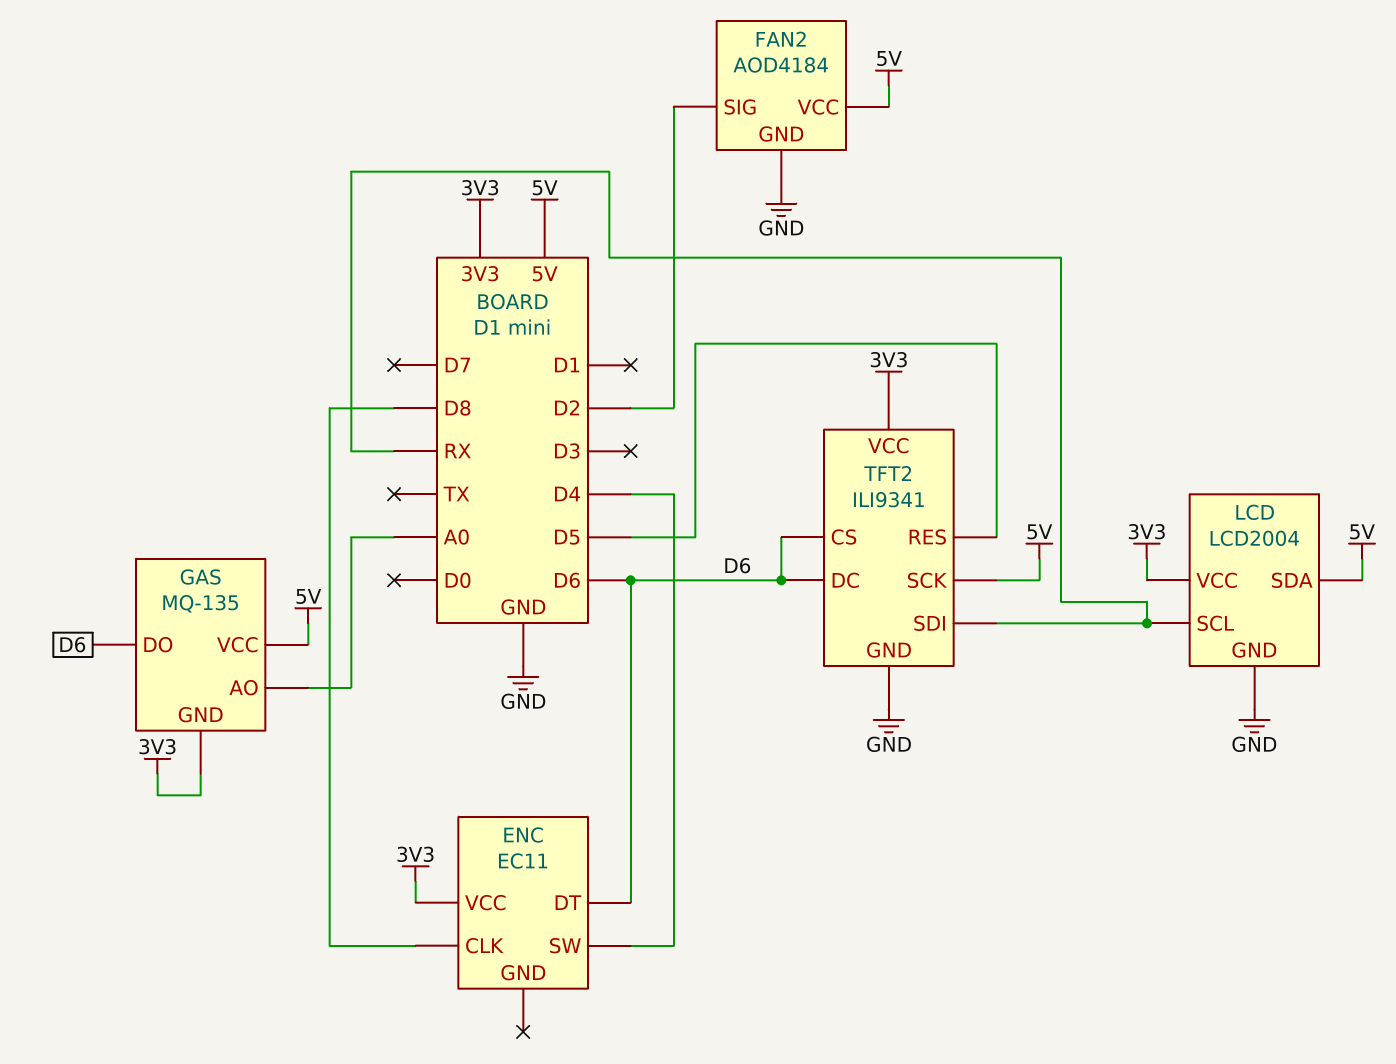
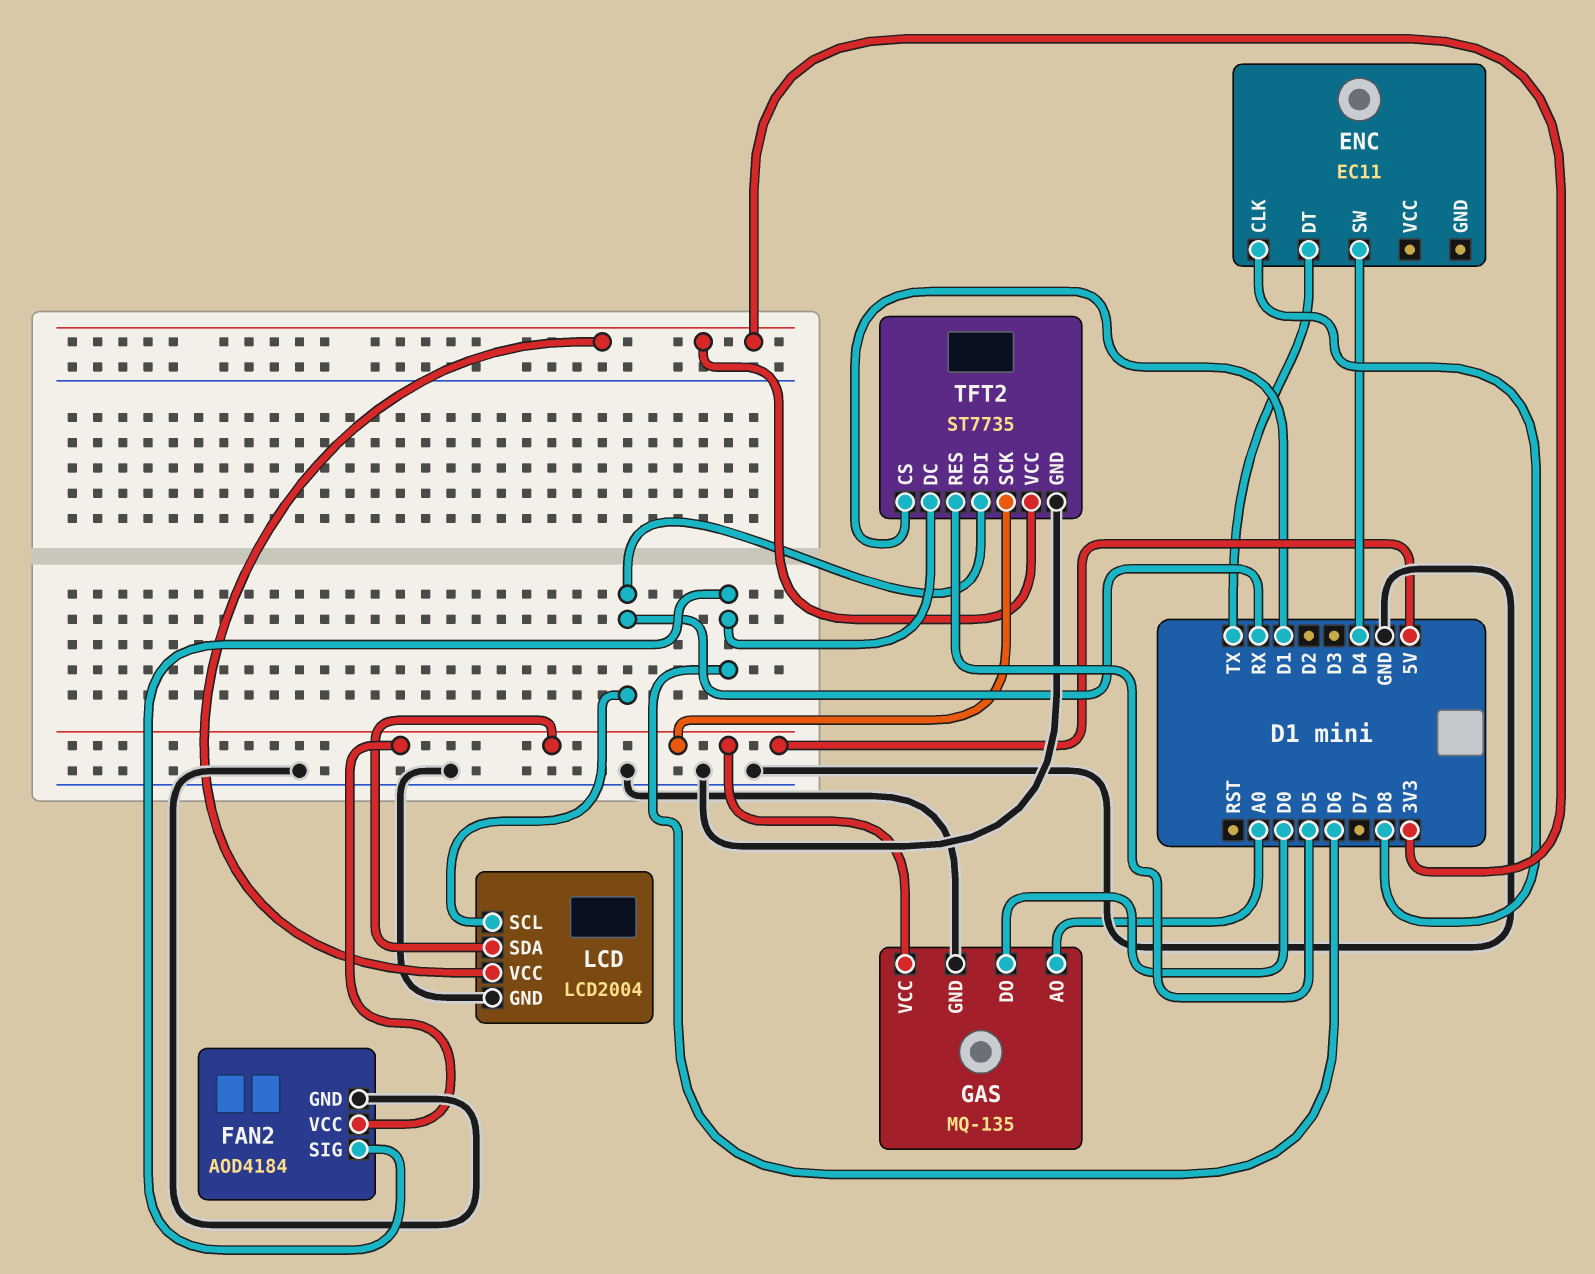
ENC pin DT: D6 -> TX
ENC pin VCC: 3V3 -> none
FAN2 pin SIG: D2 -> D6
GAS pin DO: D6 -> D0
GAS pin GND: 3V3 -> GND
TFT2: ILI9341 -> ST7735
TFT2 pin CS: D6 -> D1

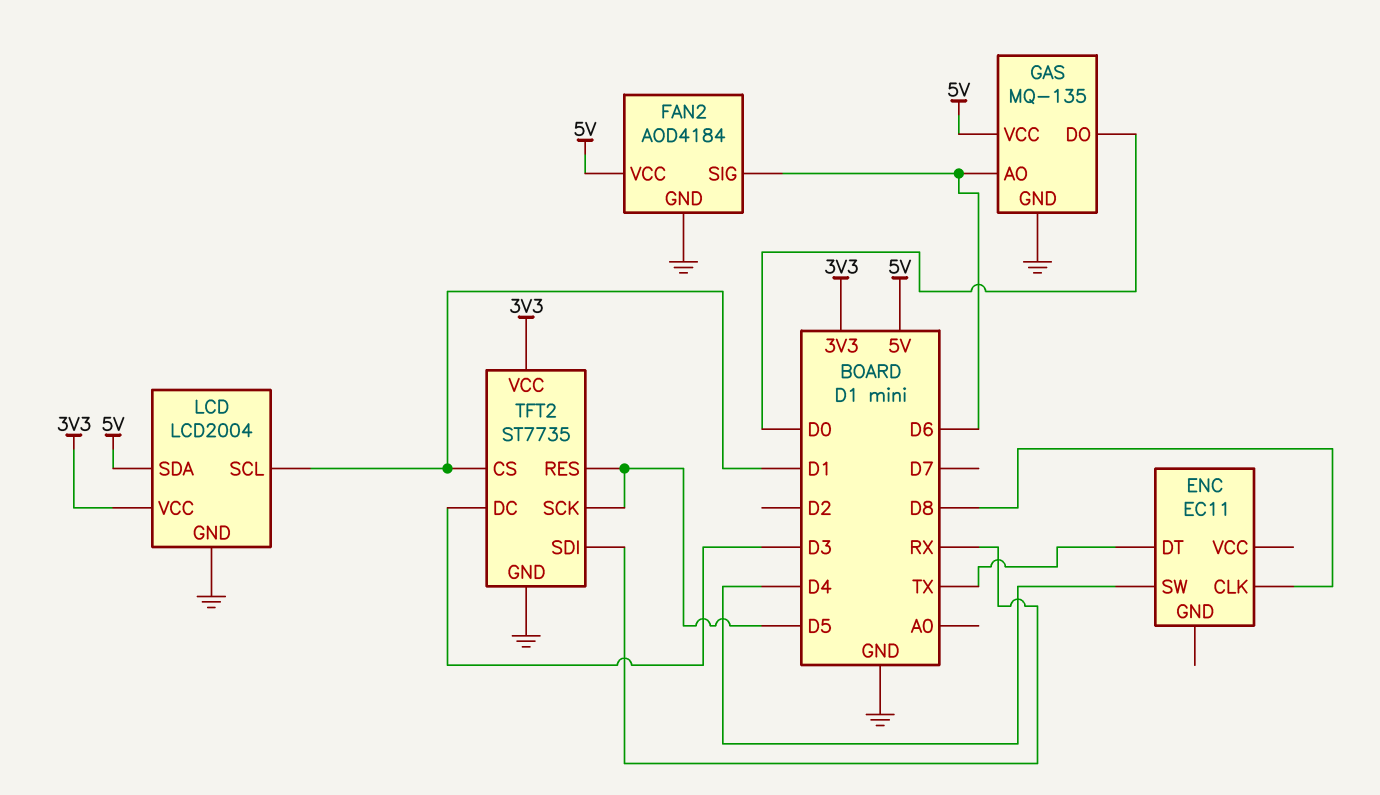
GAS pin AO: A0 -> D6
LCD pin SCL: RX -> D1
TFT2 pin DC: D6 -> D3
TFT2 pin SCK: 5V -> D5

